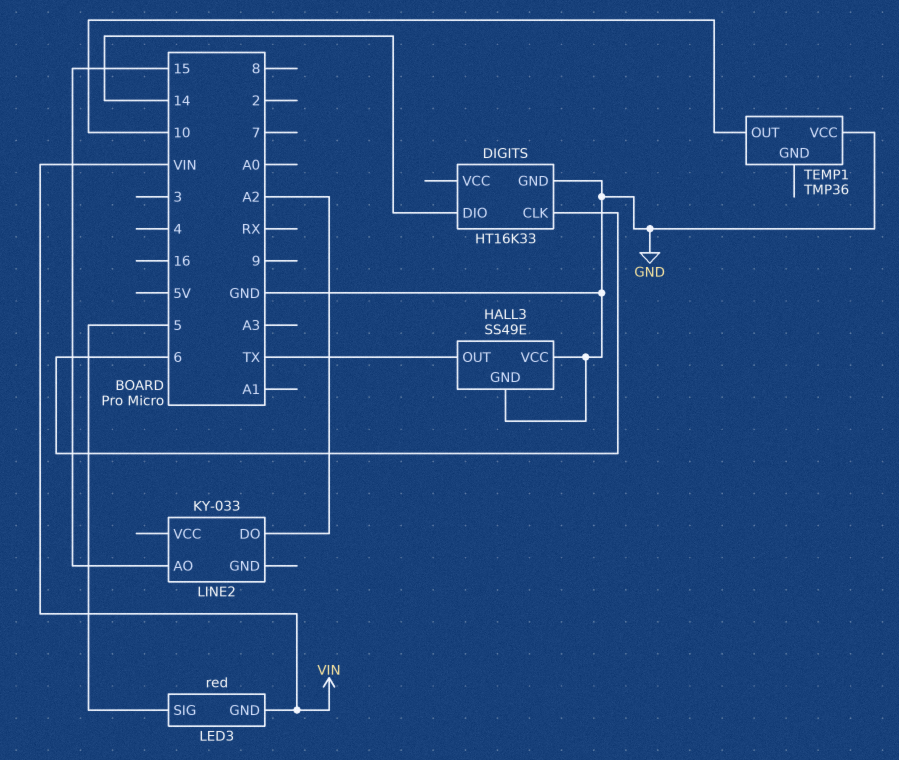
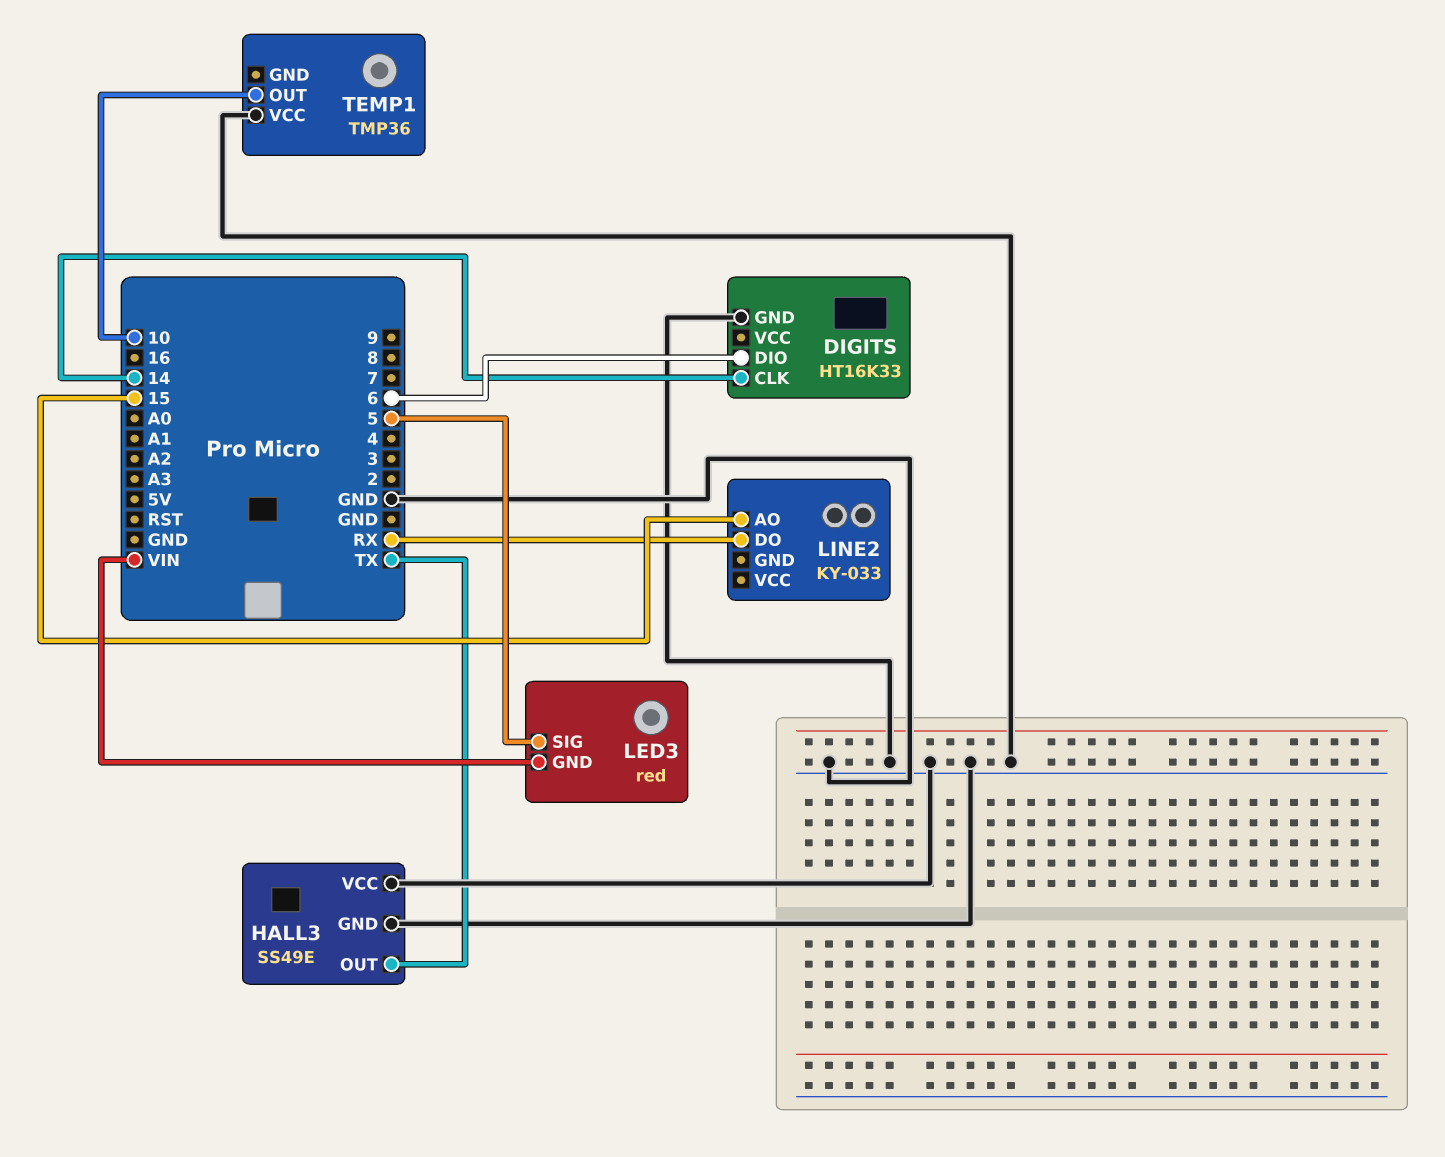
DIGITS pin CLK: 6 -> 14
DIGITS pin DIO: 14 -> 6
LINE2 pin DO: A2 -> RX

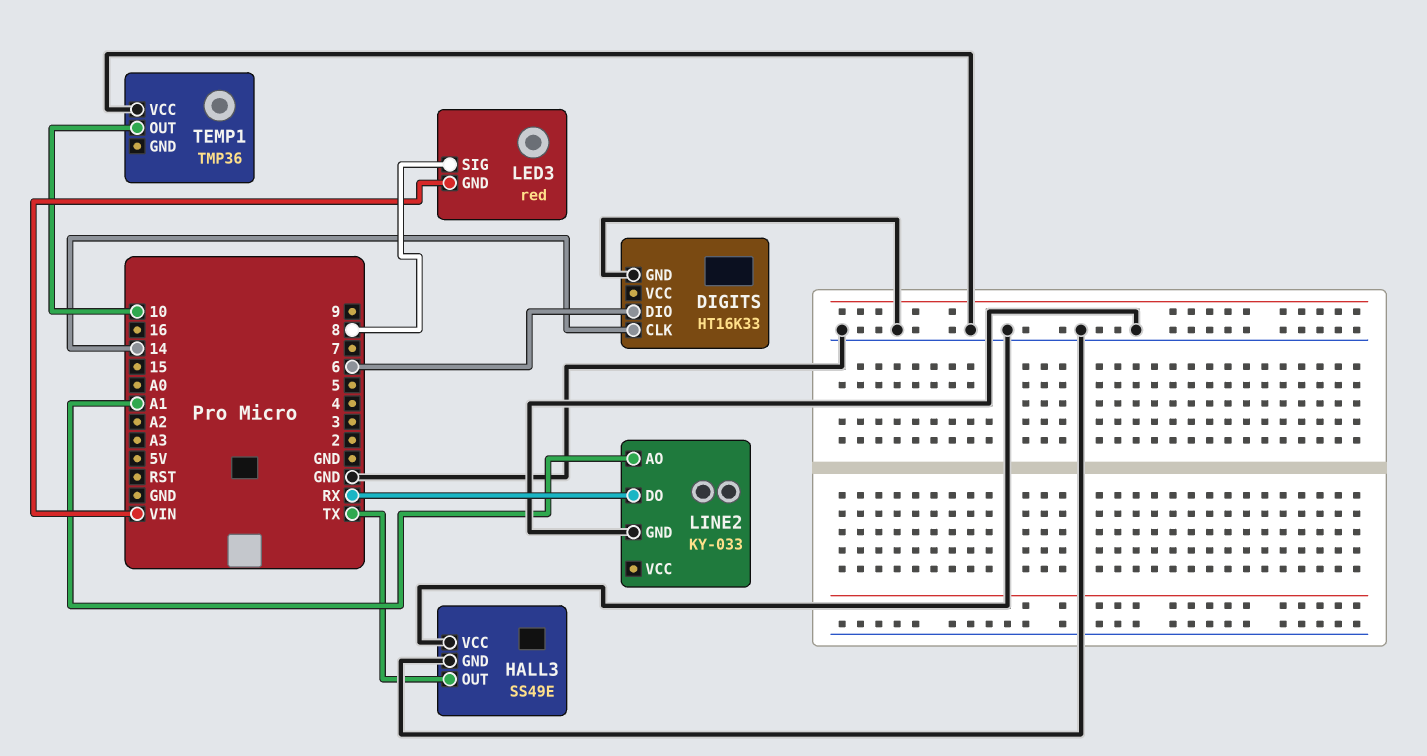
LED3 pin SIG: 5 -> 8
LINE2 pin AO: 15 -> A1
LINE2 pin GND: none -> GND

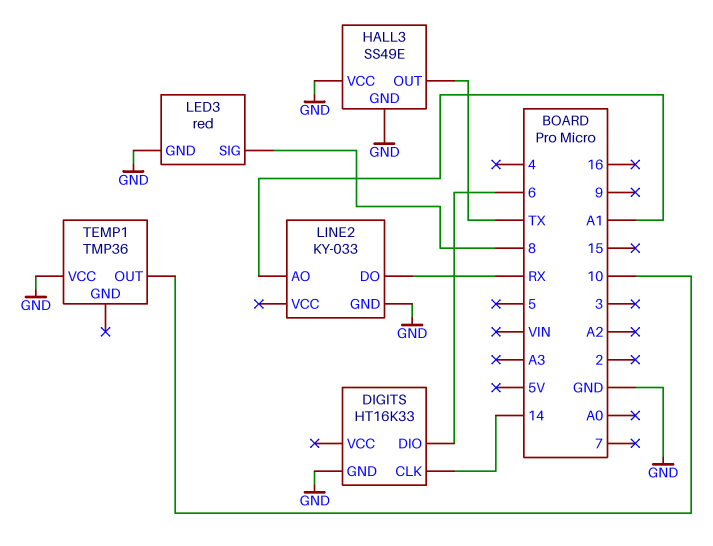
LED3 pin GND: VIN -> GND

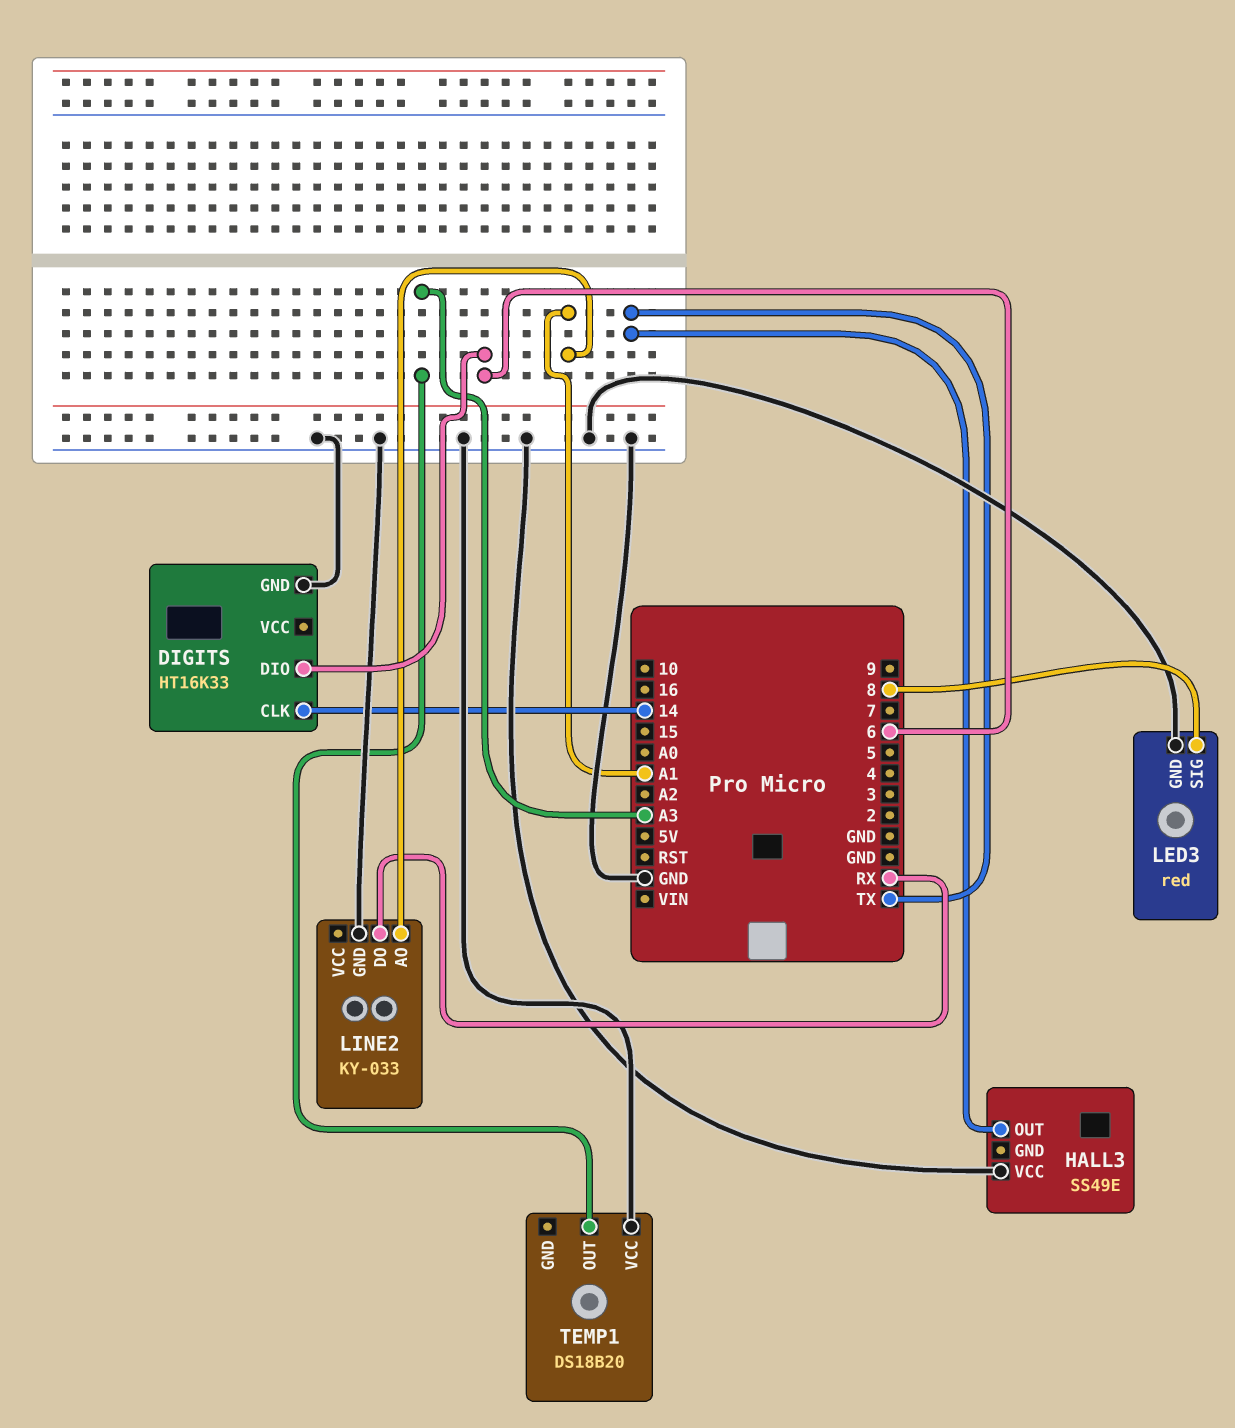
HALL3 pin GND: GND -> none
TEMP1: TMP36 -> DS18B20
TEMP1 pin OUT: 10 -> A3

